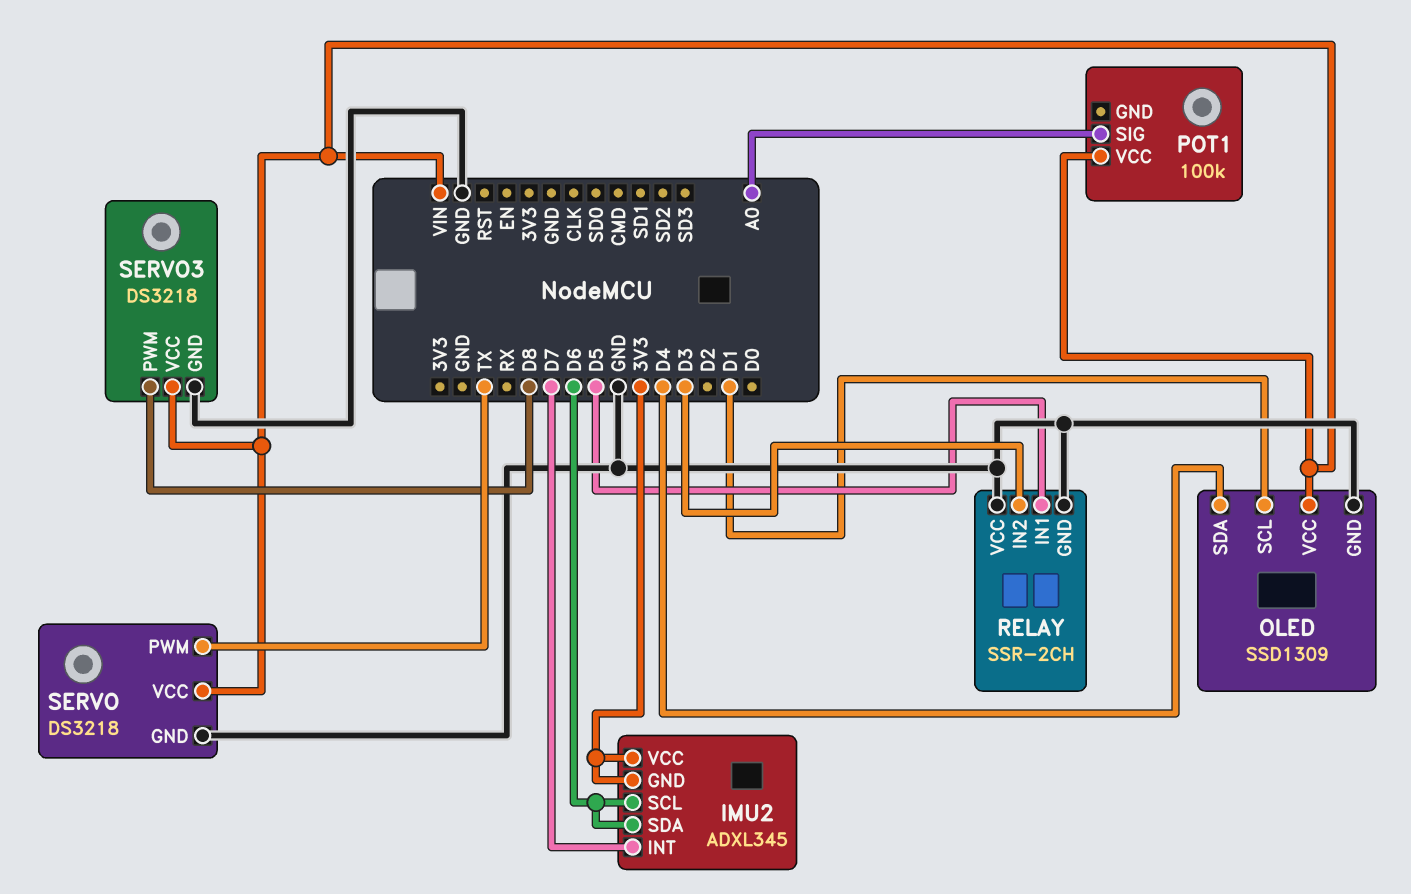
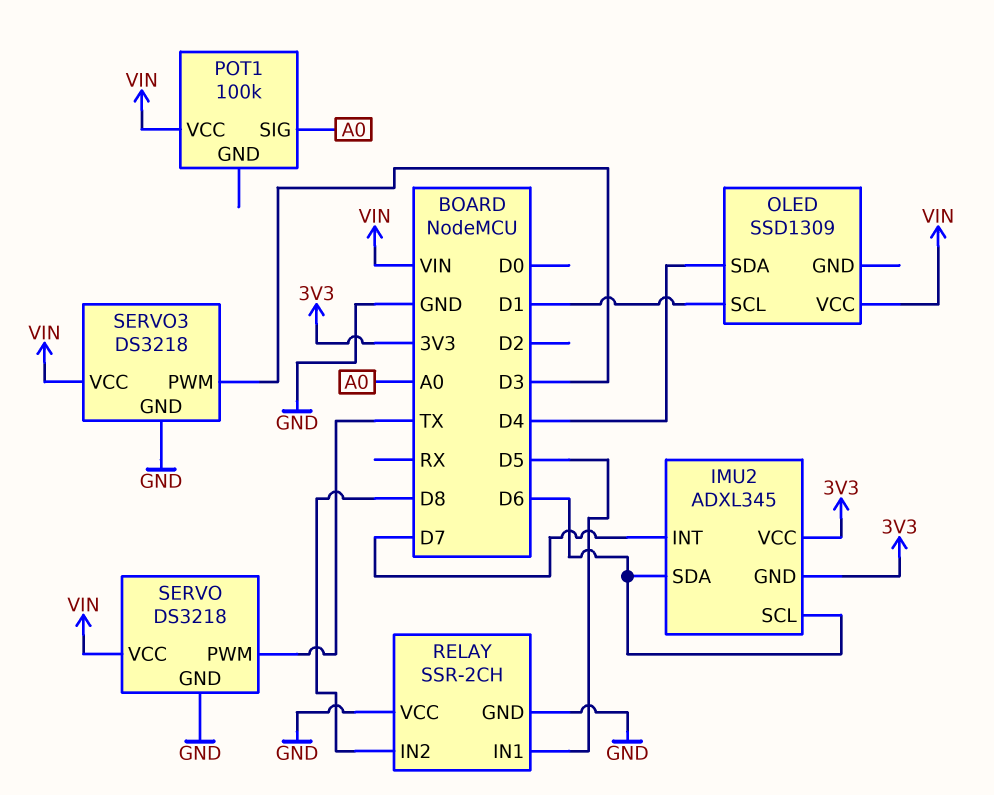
OLED pin GND: GND -> none
RELAY pin IN2: D3 -> D8
SERVO3 pin PWM: D8 -> D3

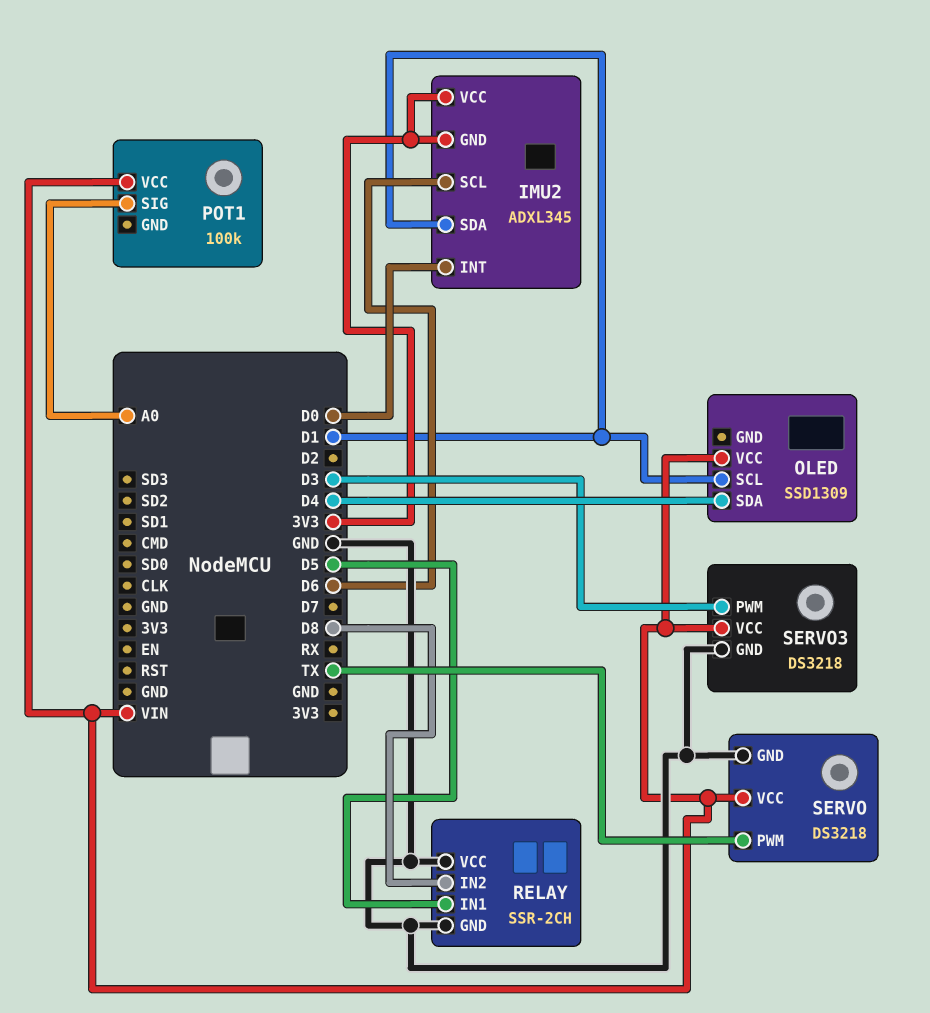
IMU2 pin INT: D7 -> D0
IMU2 pin SDA: D6 -> D1

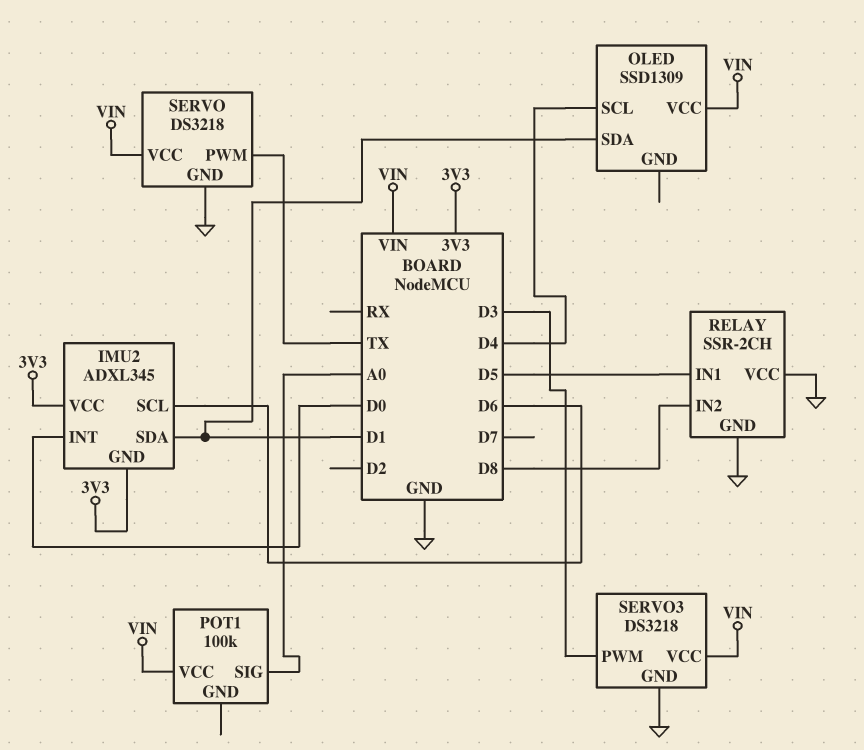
OLED pin SCL: D1 -> D4
OLED pin SDA: D4 -> D1

